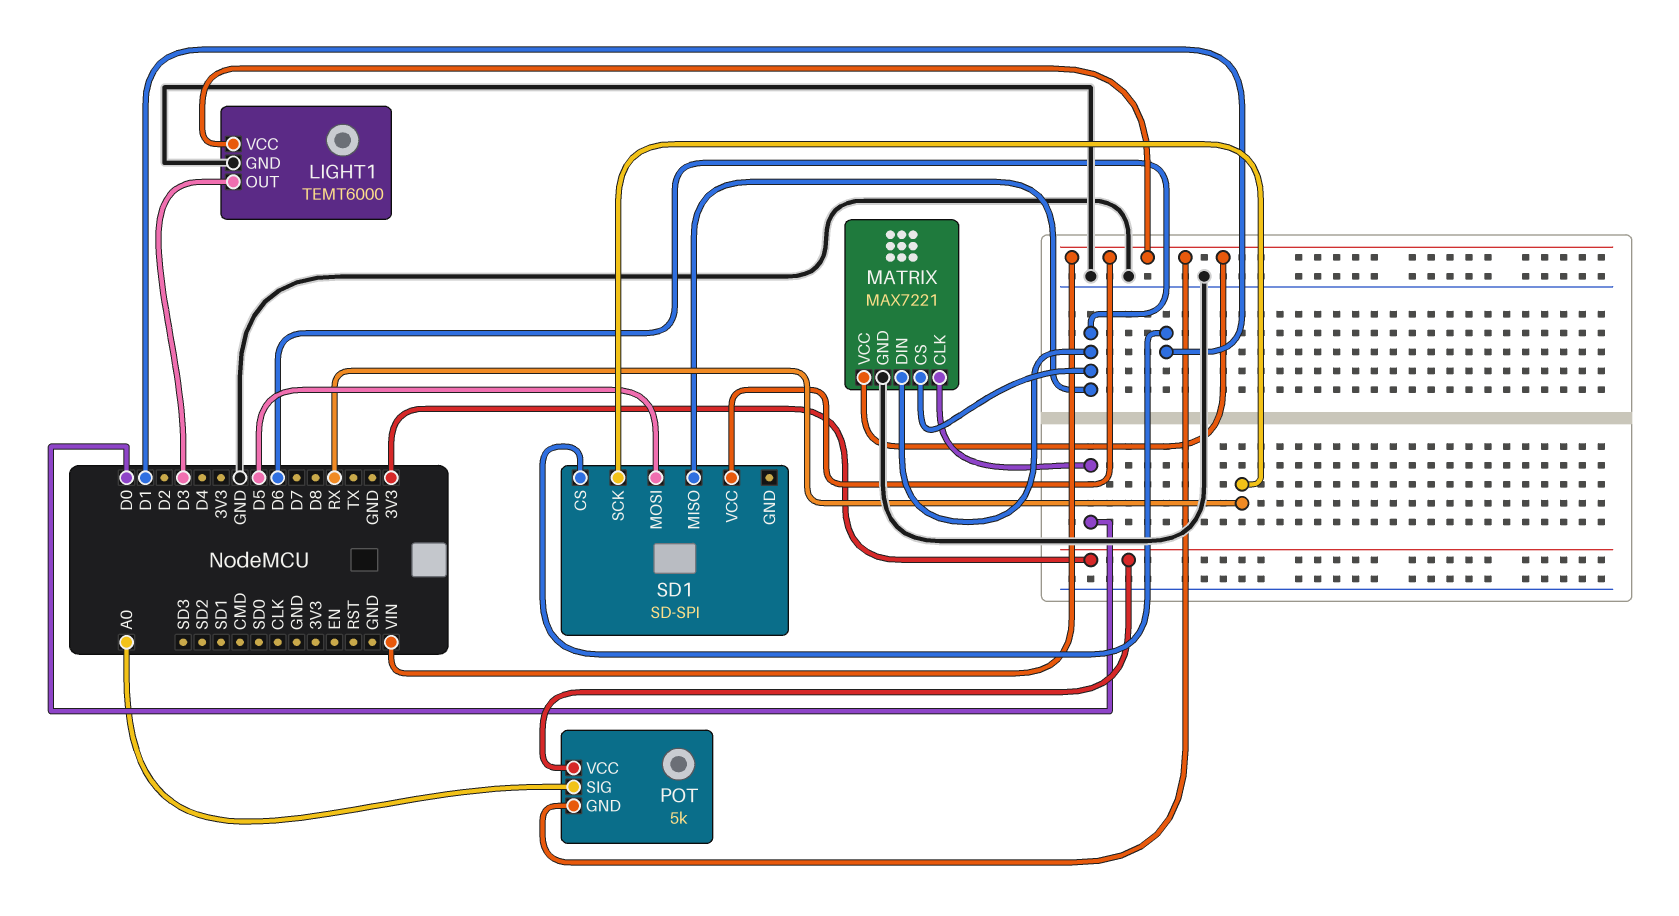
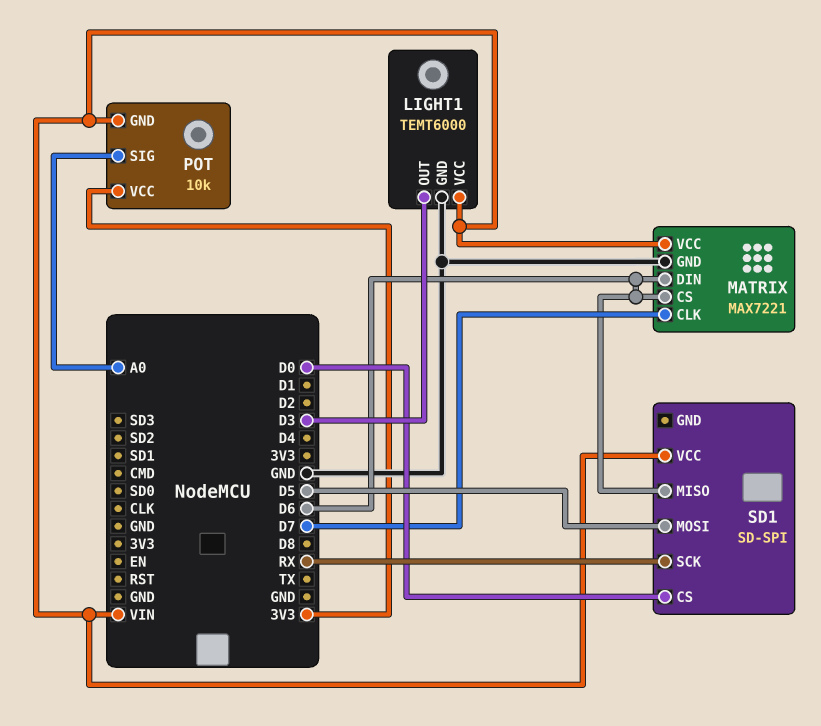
MATRIX pin CLK: D0 -> D7
POT: 5k -> 10k
SD1 pin CS: D1 -> D0

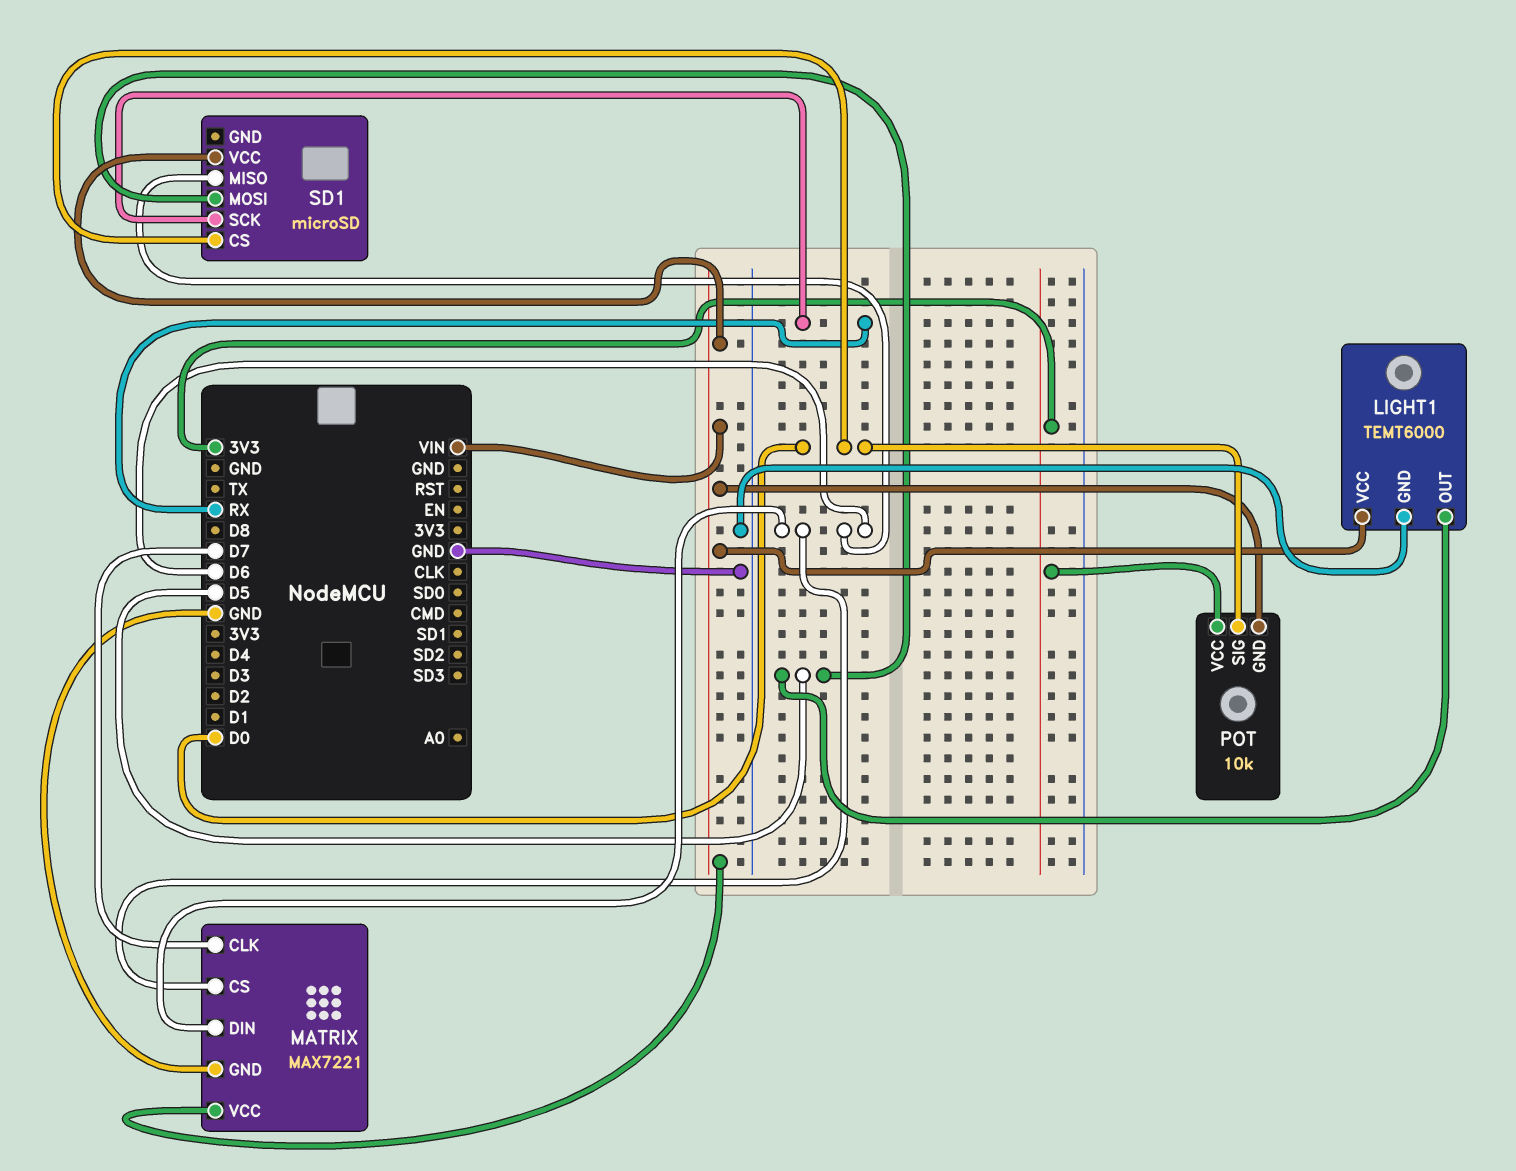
LIGHT1 pin OUT: D3 -> D5
POT pin SIG: A0 -> D0
SD1: SD-SPI -> microSD

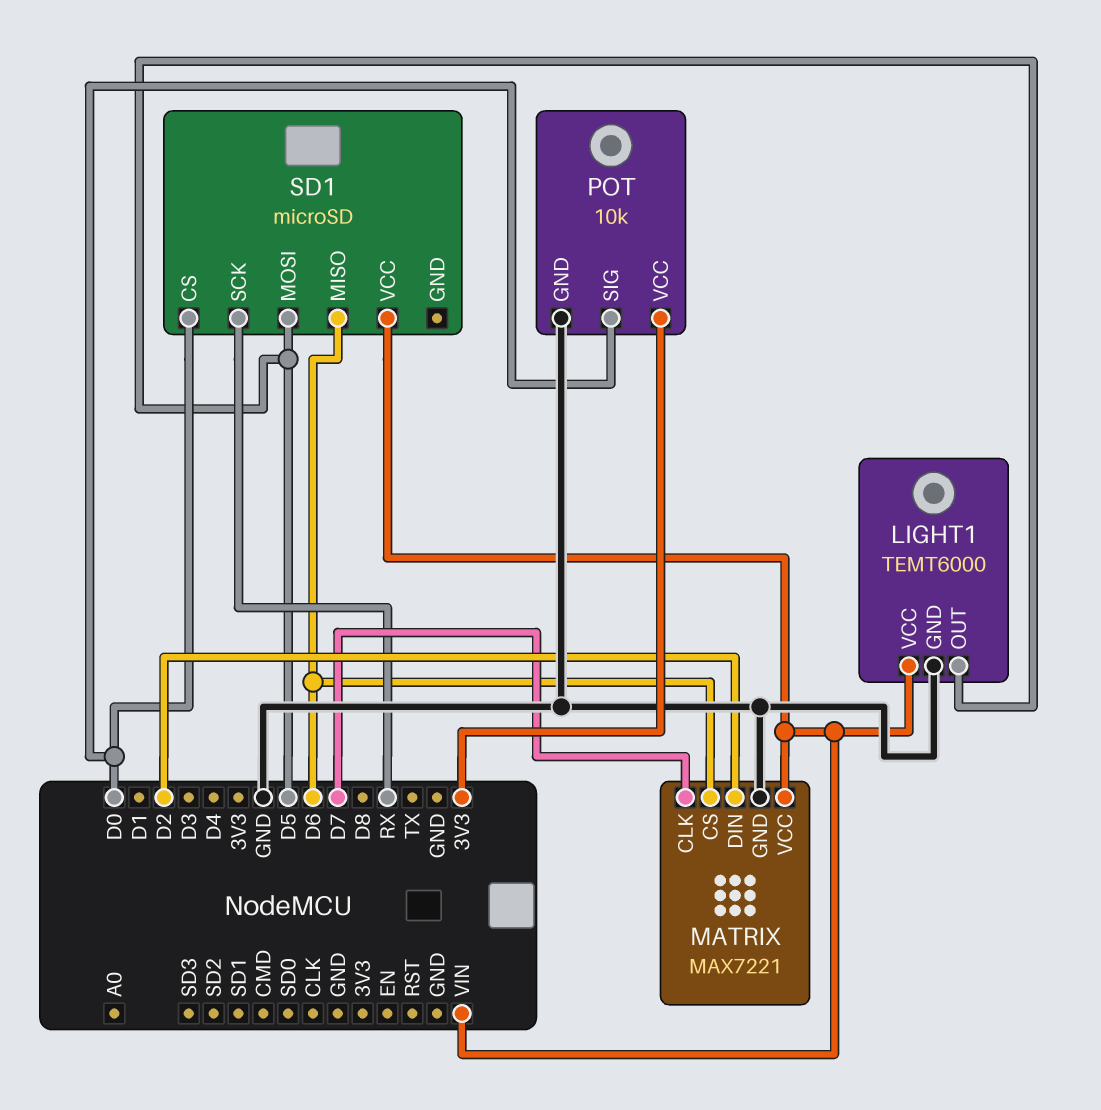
MATRIX pin DIN: D6 -> D2
POT pin GND: VIN -> GND

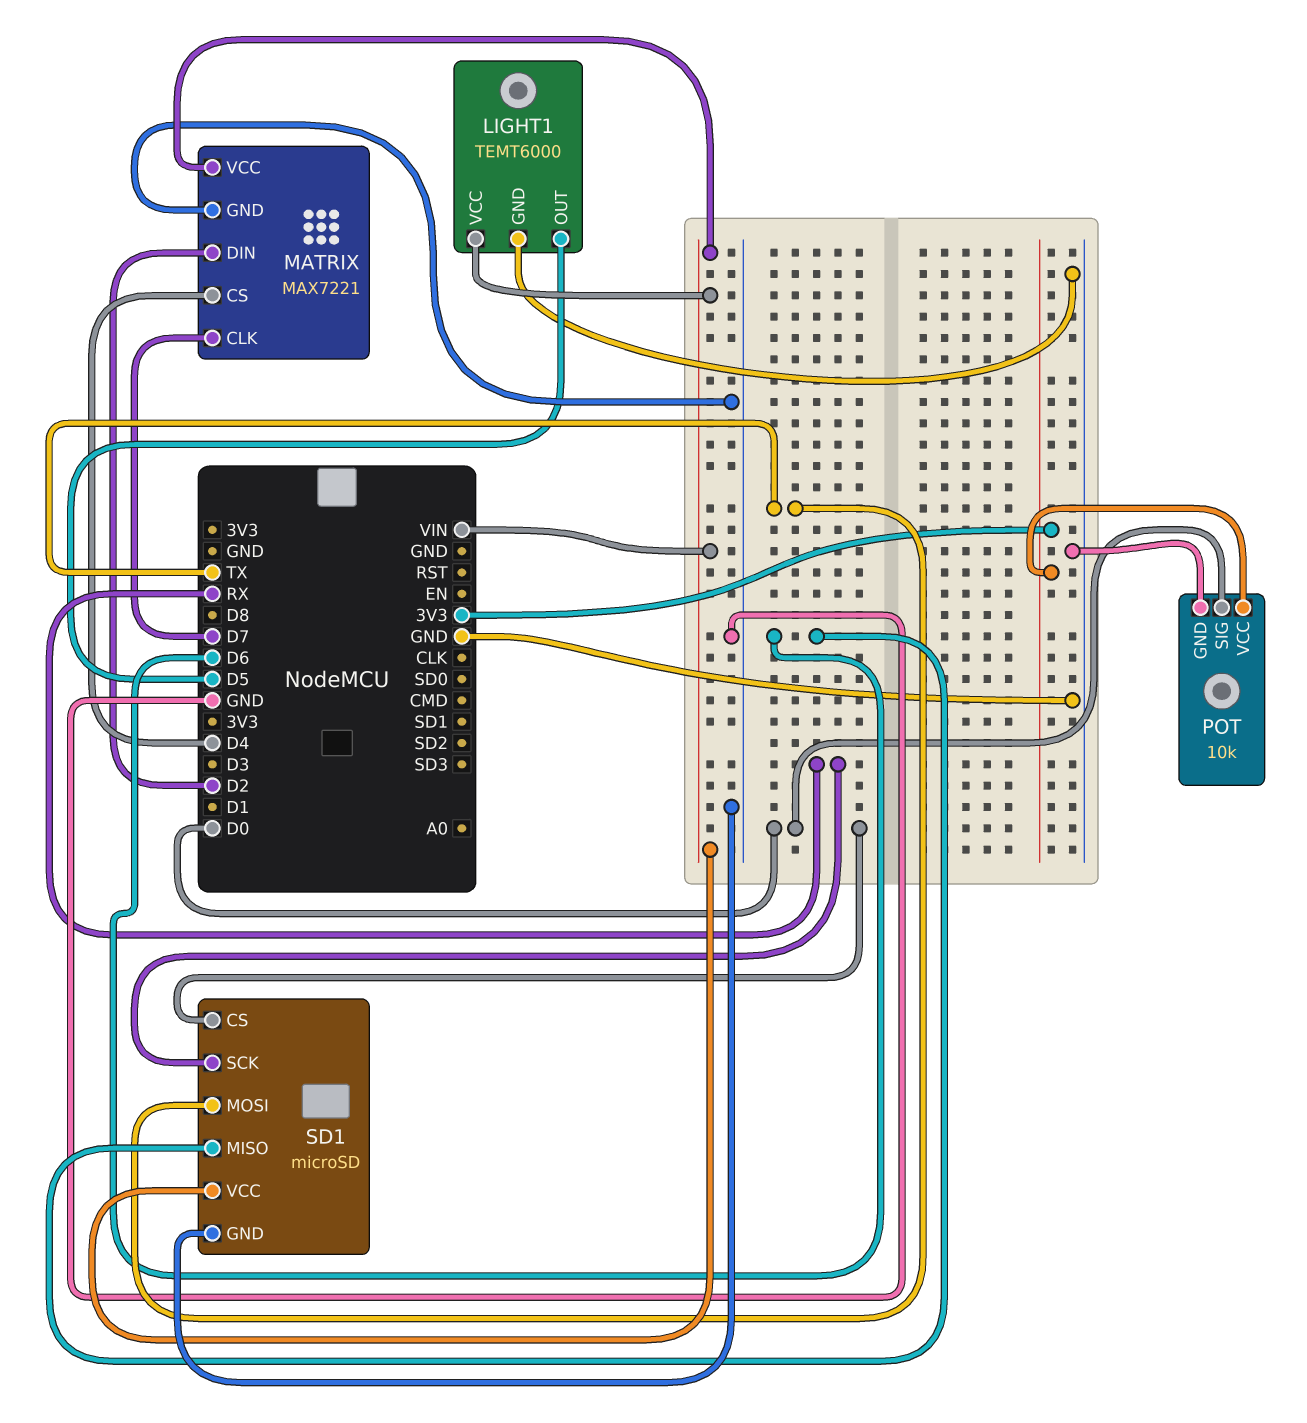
MATRIX pin CS: D6 -> D4
SD1 pin GND: none -> GND
SD1 pin MOSI: D5 -> TX

